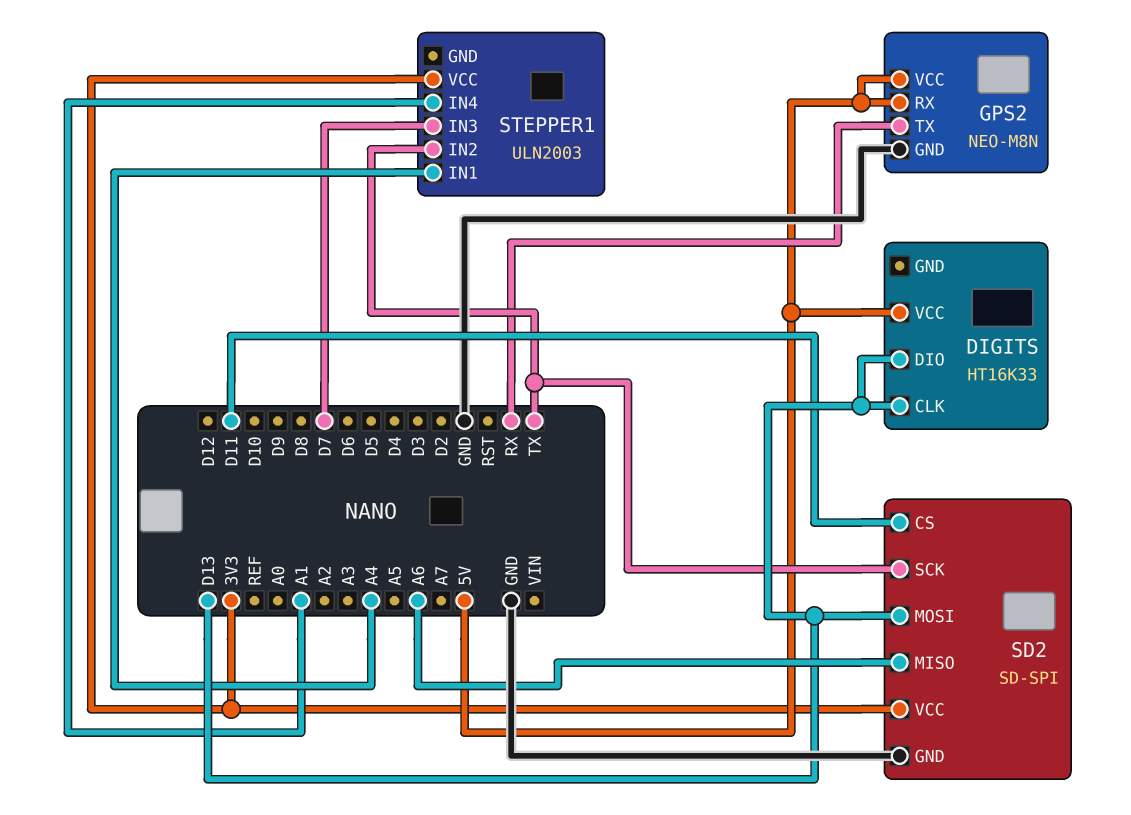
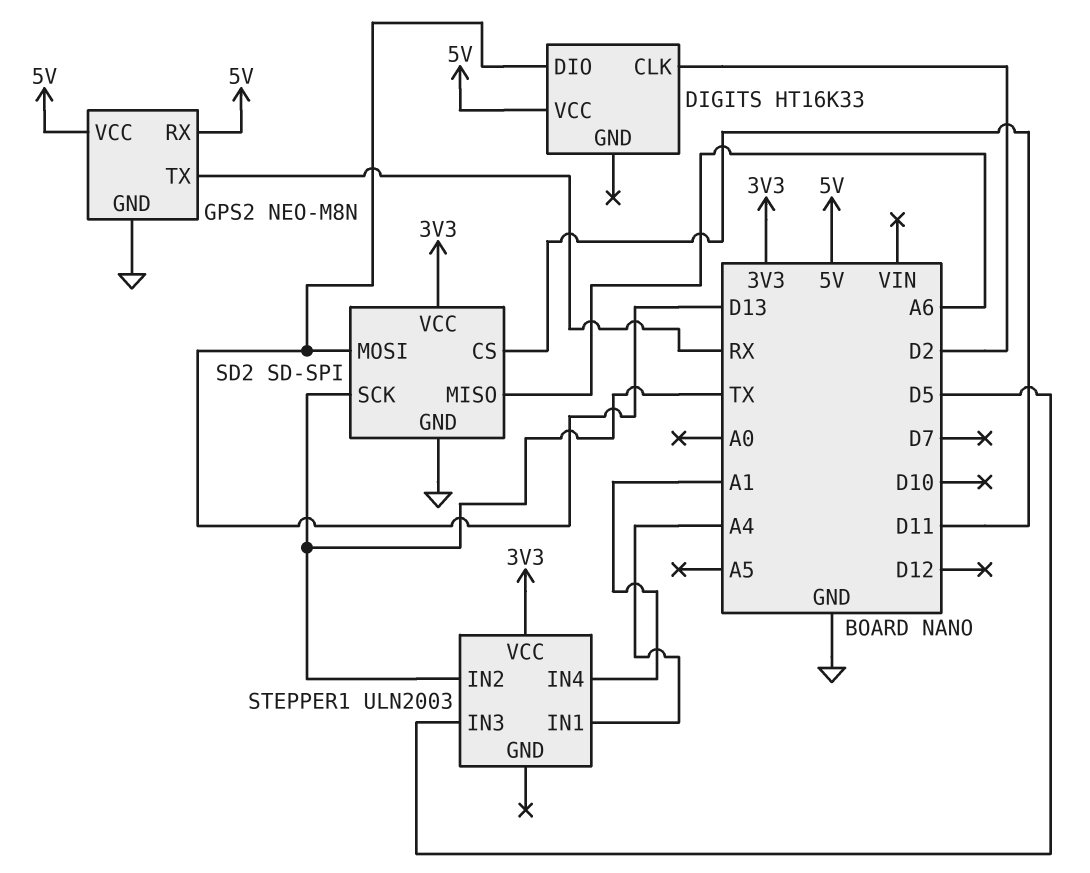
DIGITS pin CLK: D13 -> D2
STEPPER1 pin IN3: D7 -> D5

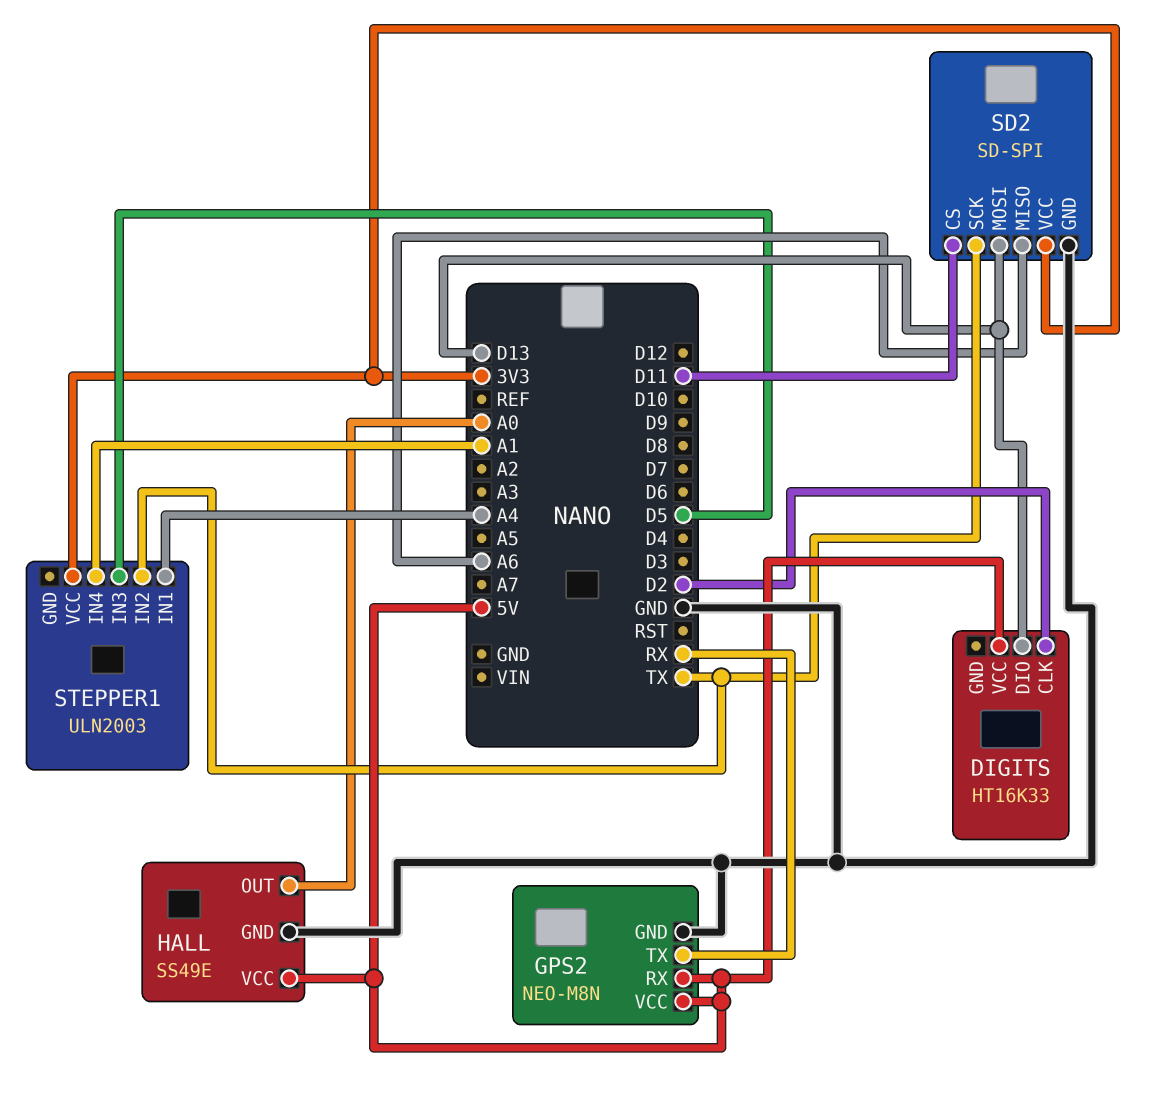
HALL: none -> SS49E
HALL pin GND: none -> GND
HALL pin OUT: none -> A0
HALL pin VCC: none -> 5V

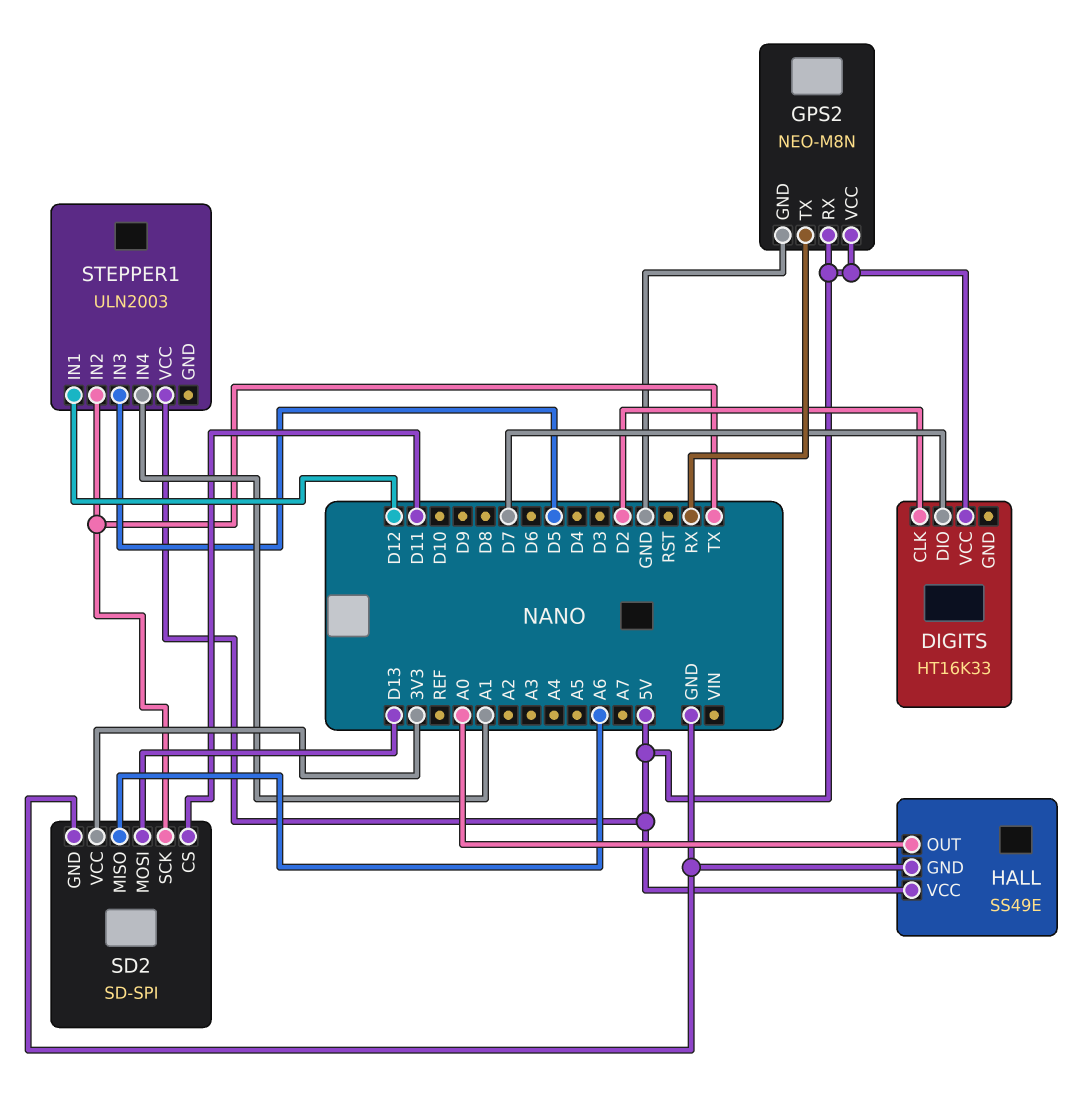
DIGITS pin DIO: D13 -> D7
STEPPER1 pin IN1: A4 -> D12
STEPPER1 pin VCC: 3V3 -> 5V

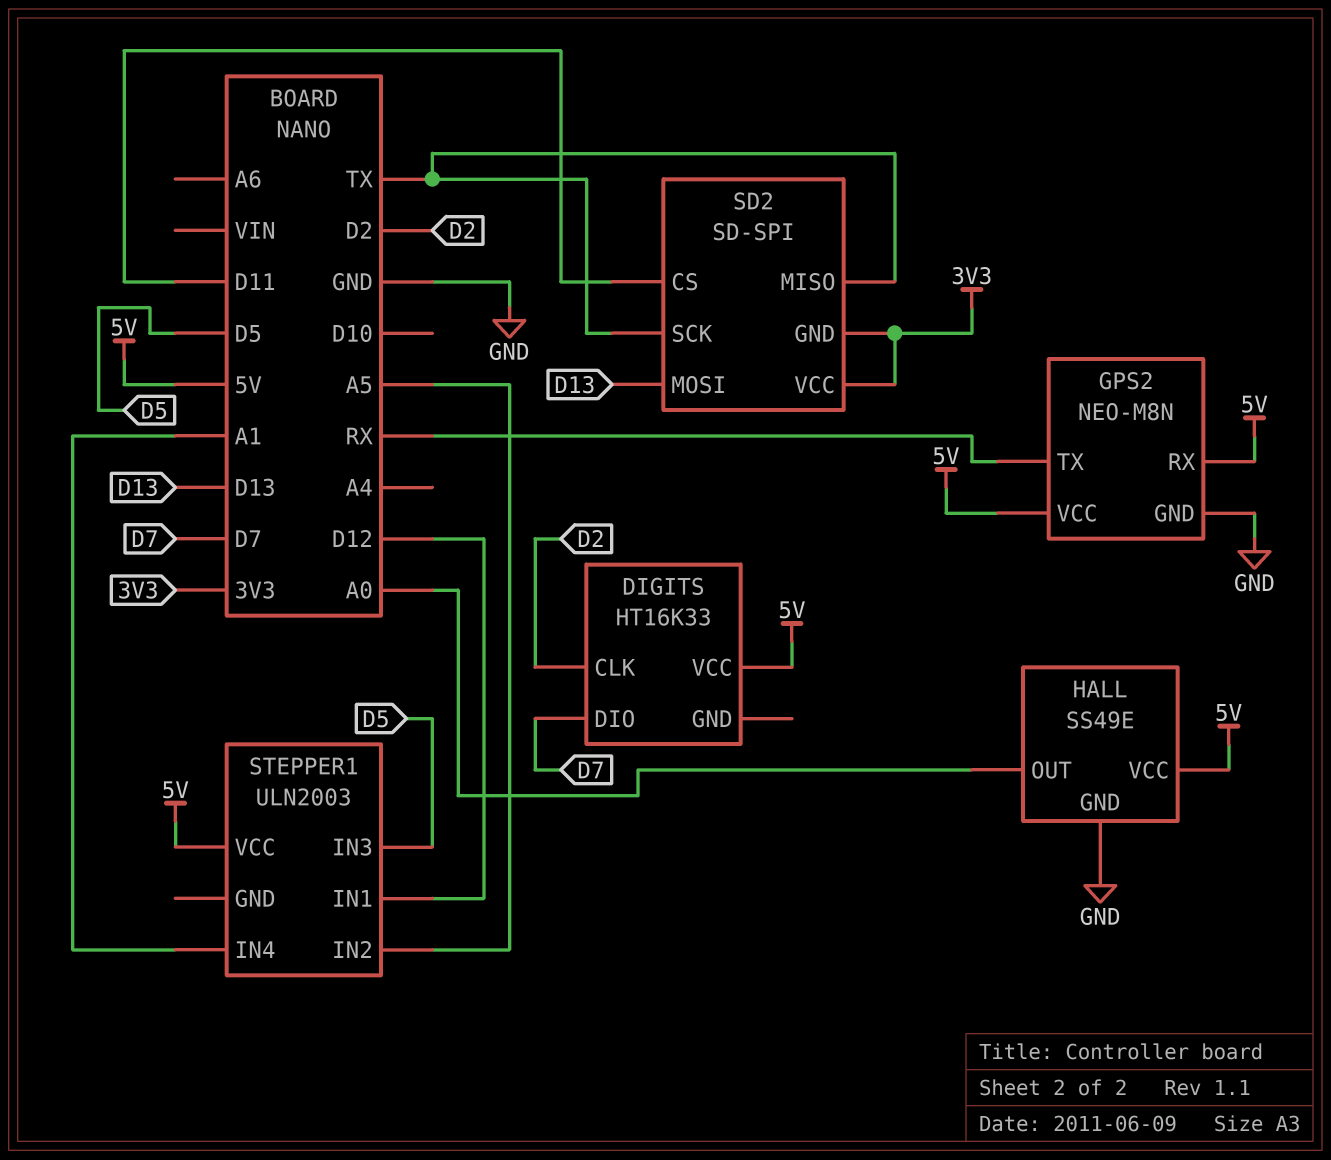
SD2 pin GND: GND -> 3V3
SD2 pin MISO: A6 -> TX
STEPPER1 pin IN2: TX -> A5

